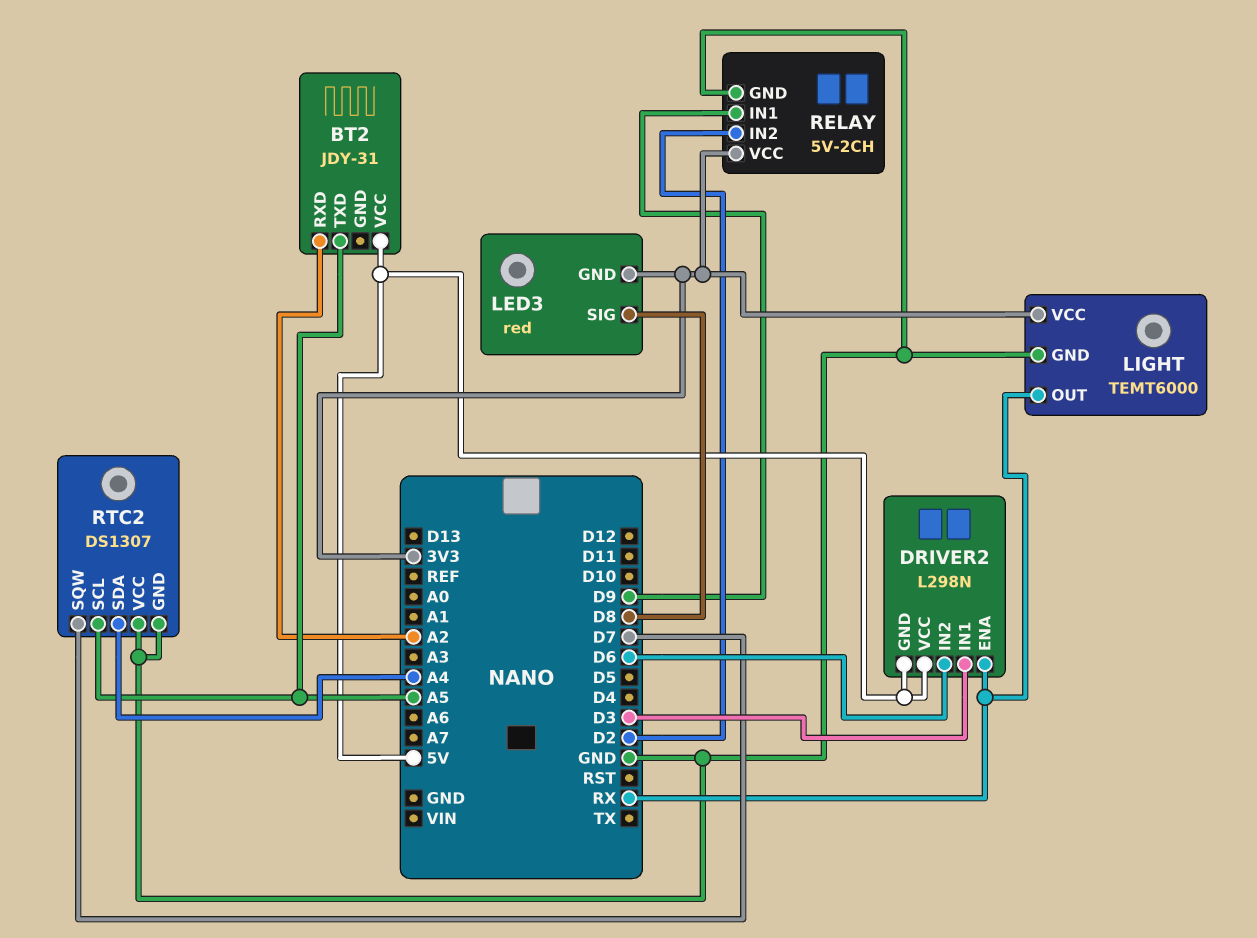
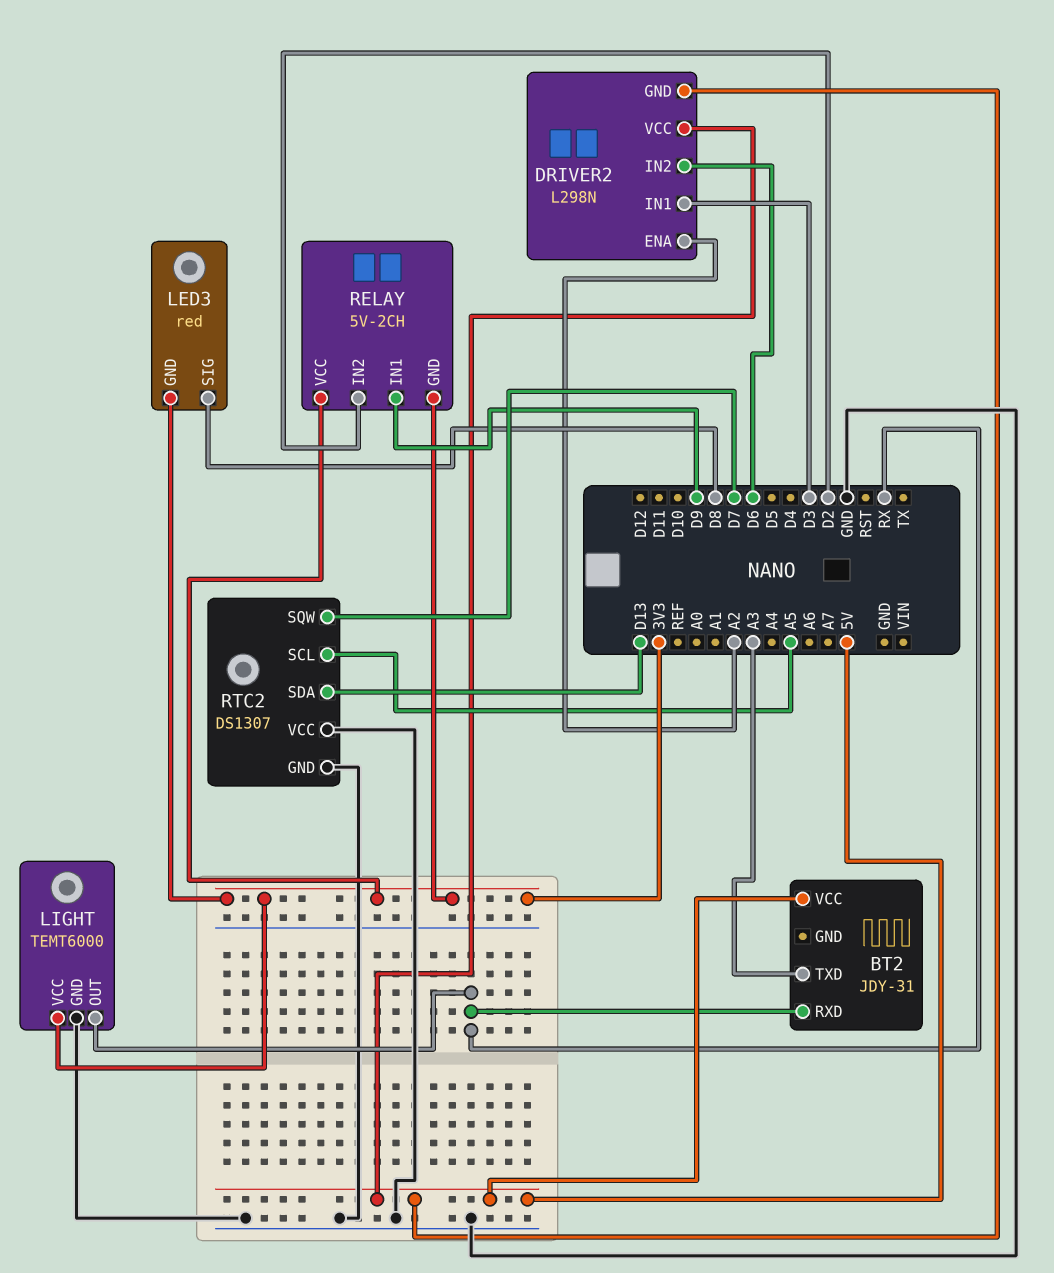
BT2 pin RXD: A2 -> RX
BT2 pin TXD: A5 -> A3
DRIVER2 pin ENA: RX -> A2
RELAY pin GND: GND -> 3V3
RTC2 pin SDA: A4 -> D13

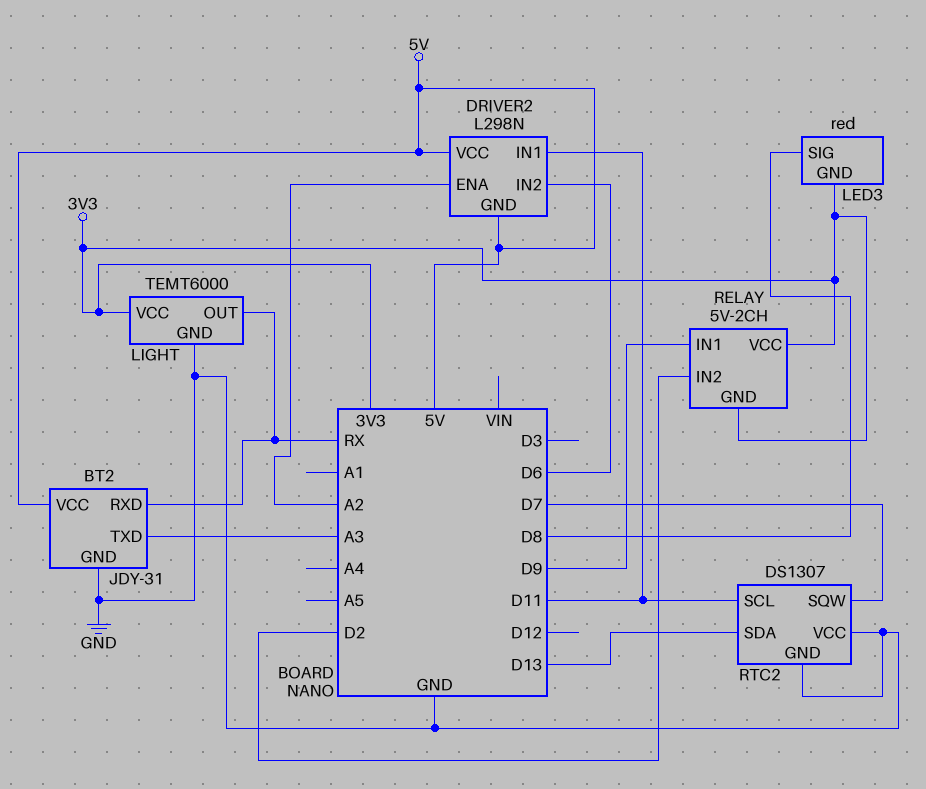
BT2 pin GND: none -> GND
DRIVER2 pin IN1: D3 -> D11
RTC2 pin SCL: A5 -> D11

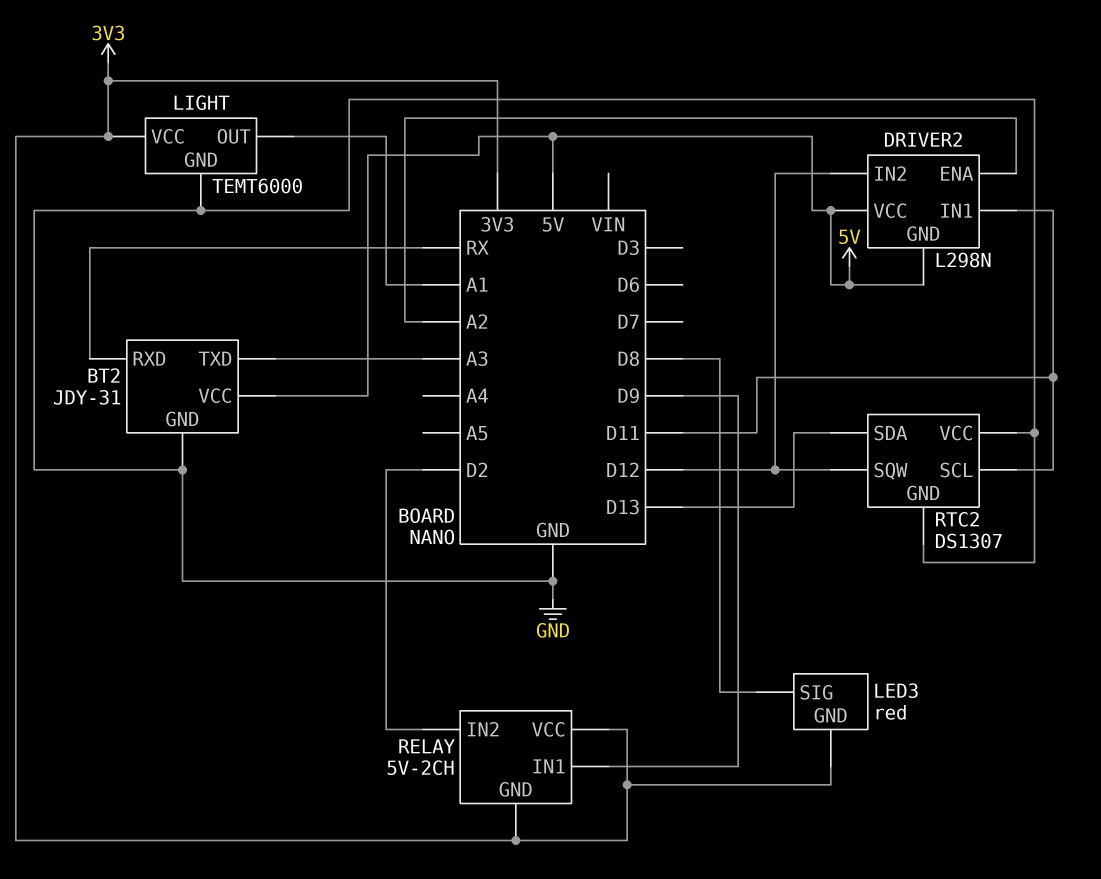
DRIVER2 pin IN2: D6 -> D12
LIGHT pin OUT: RX -> A1
RTC2 pin SQW: D7 -> D12

